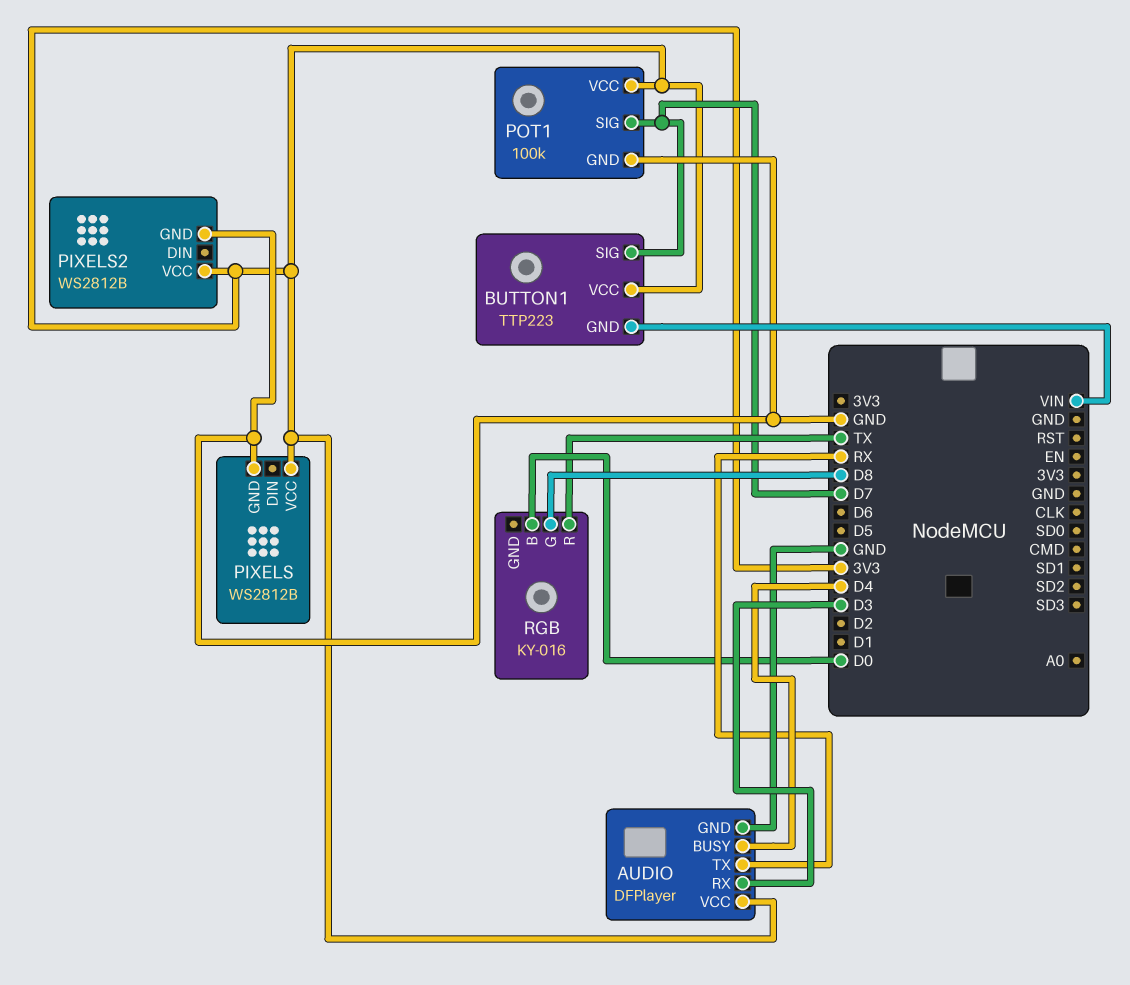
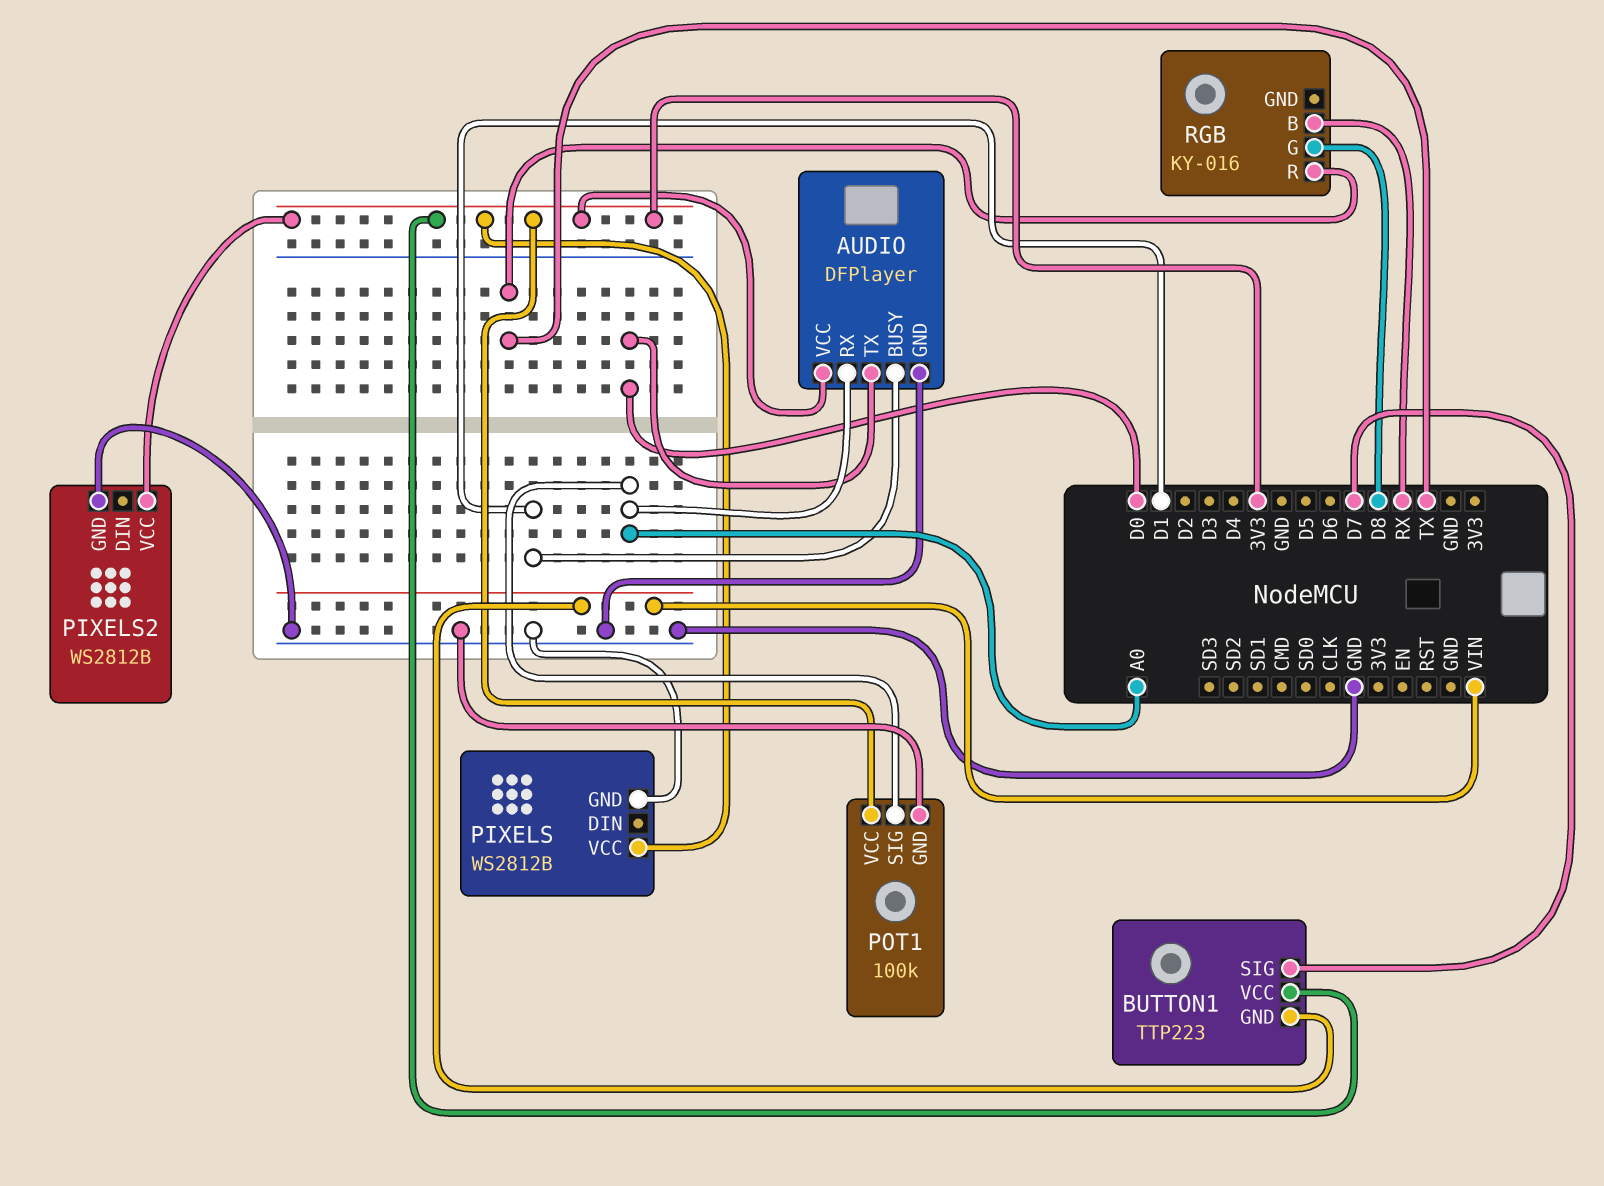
AUDIO pin BUSY: D4 -> D1
AUDIO pin RX: D3 -> A0
AUDIO pin TX: RX -> D0
POT1 pin SIG: D7 -> A0
RGB pin B: D0 -> RX

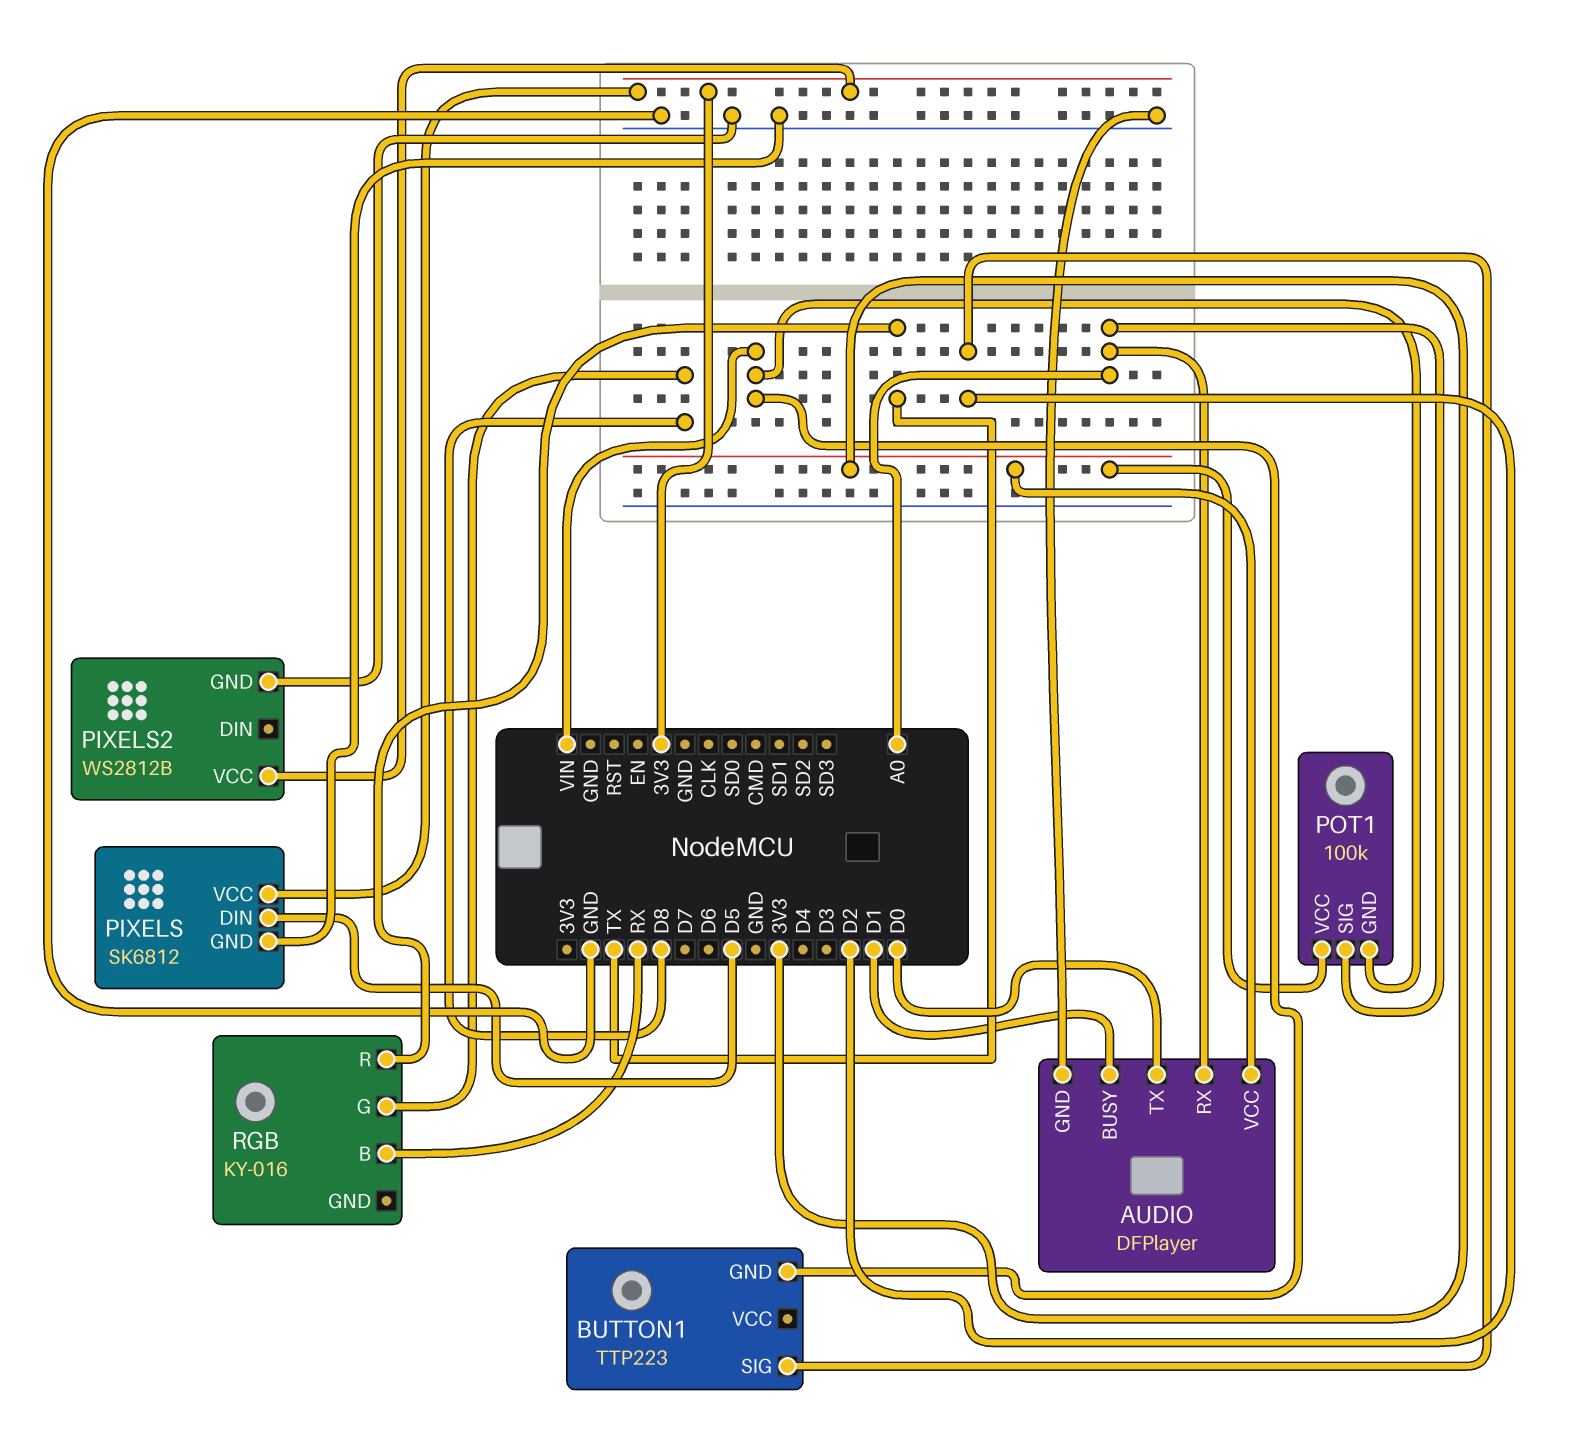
BUTTON1 pin SIG: D7 -> D2
BUTTON1 pin VCC: 3V3 -> none
PIXELS: WS2812B -> SK6812
PIXELS pin DIN: none -> D5
POT1 pin GND: GND -> VIN

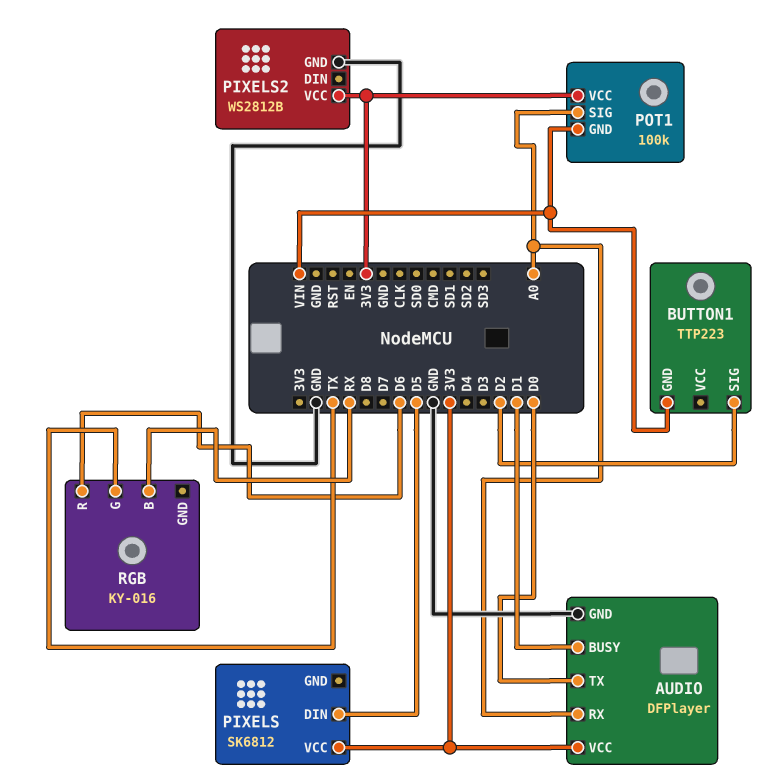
PIXELS pin GND: GND -> none
RGB pin G: D8 -> TX
RGB pin R: TX -> D6

